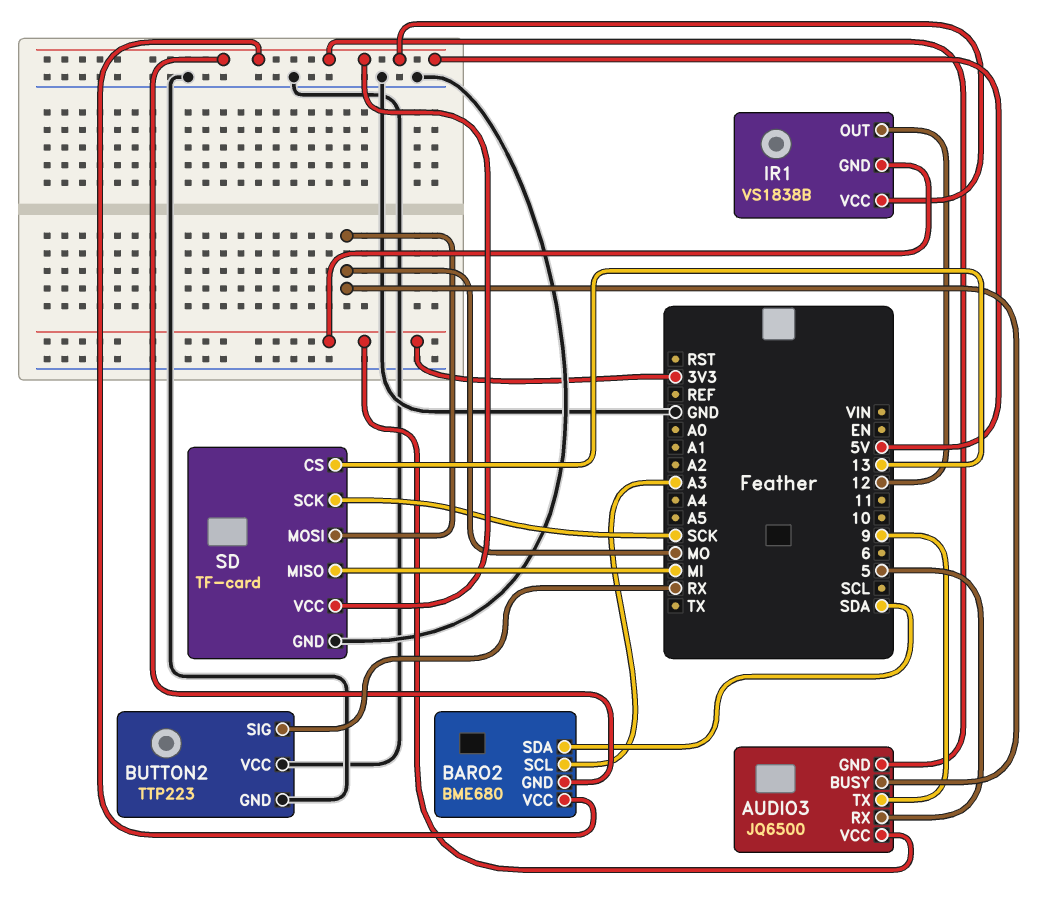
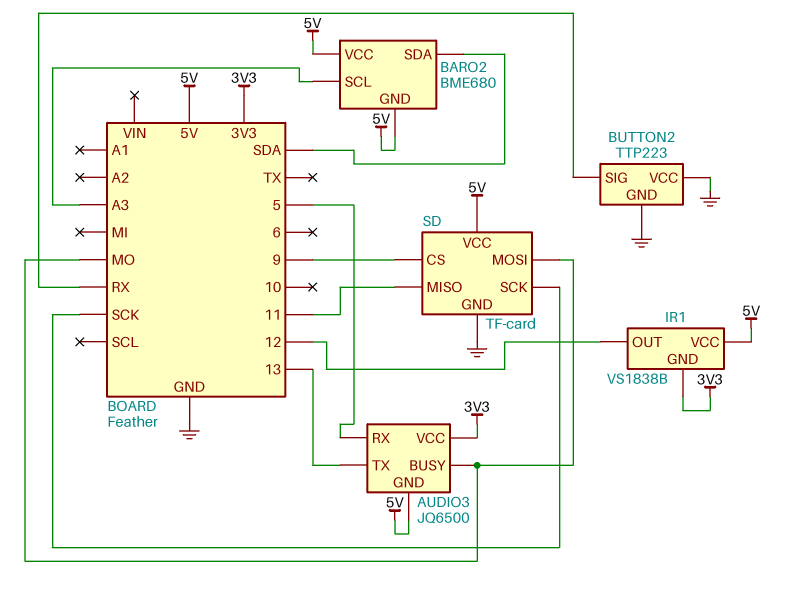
AUDIO3 pin TX: 9 -> 13
SD pin CS: 13 -> 9
SD pin MISO: MI -> 11

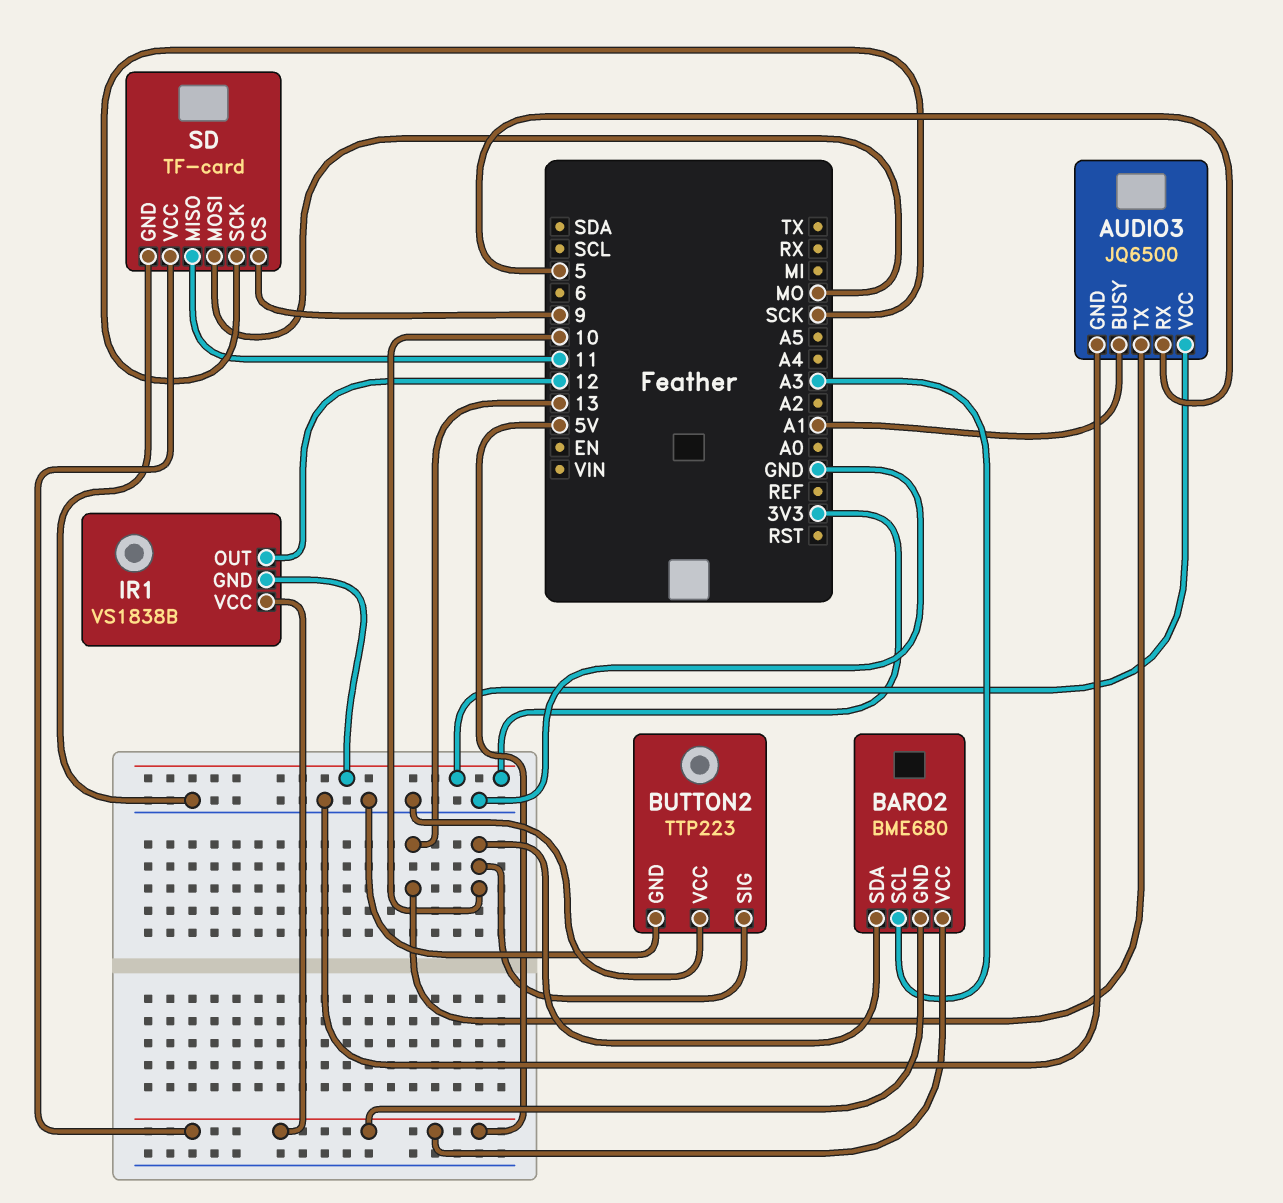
AUDIO3 pin BUSY: MO -> A1
AUDIO3 pin GND: 5V -> GND
BARO2 pin SDA: SDA -> 10
BUTTON2 pin SIG: RX -> 10

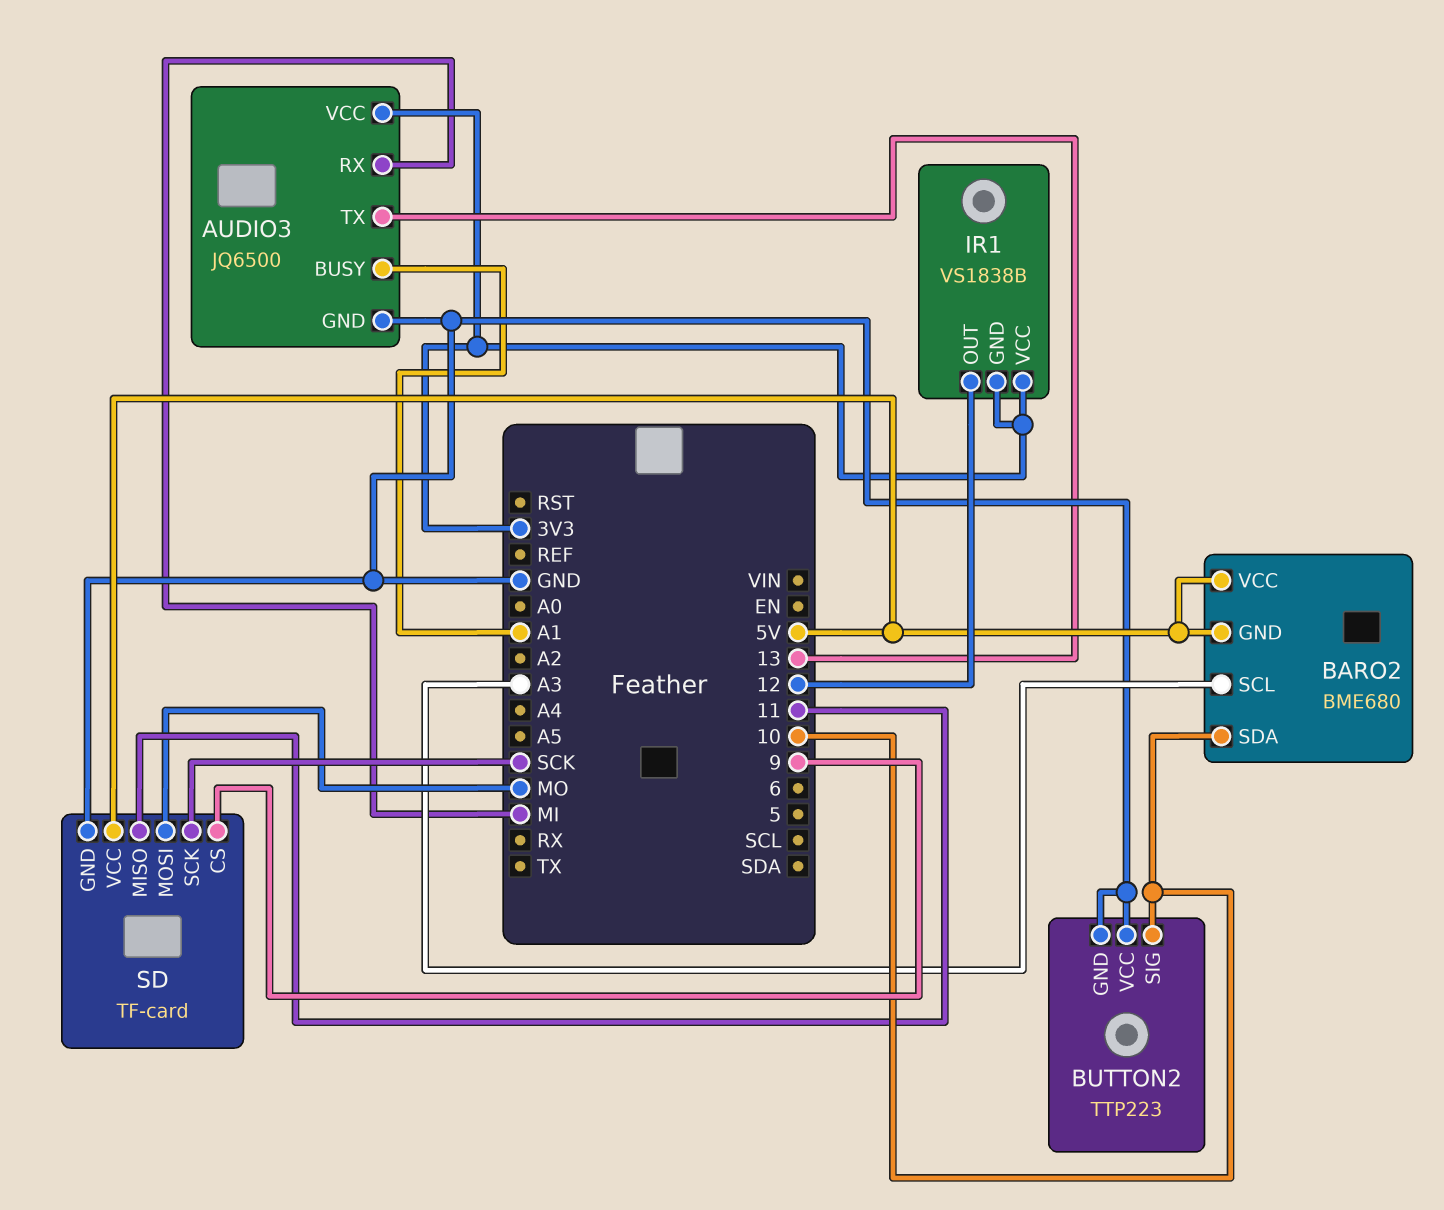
AUDIO3 pin RX: 5 -> MI
IR1 pin VCC: 5V -> 3V3

